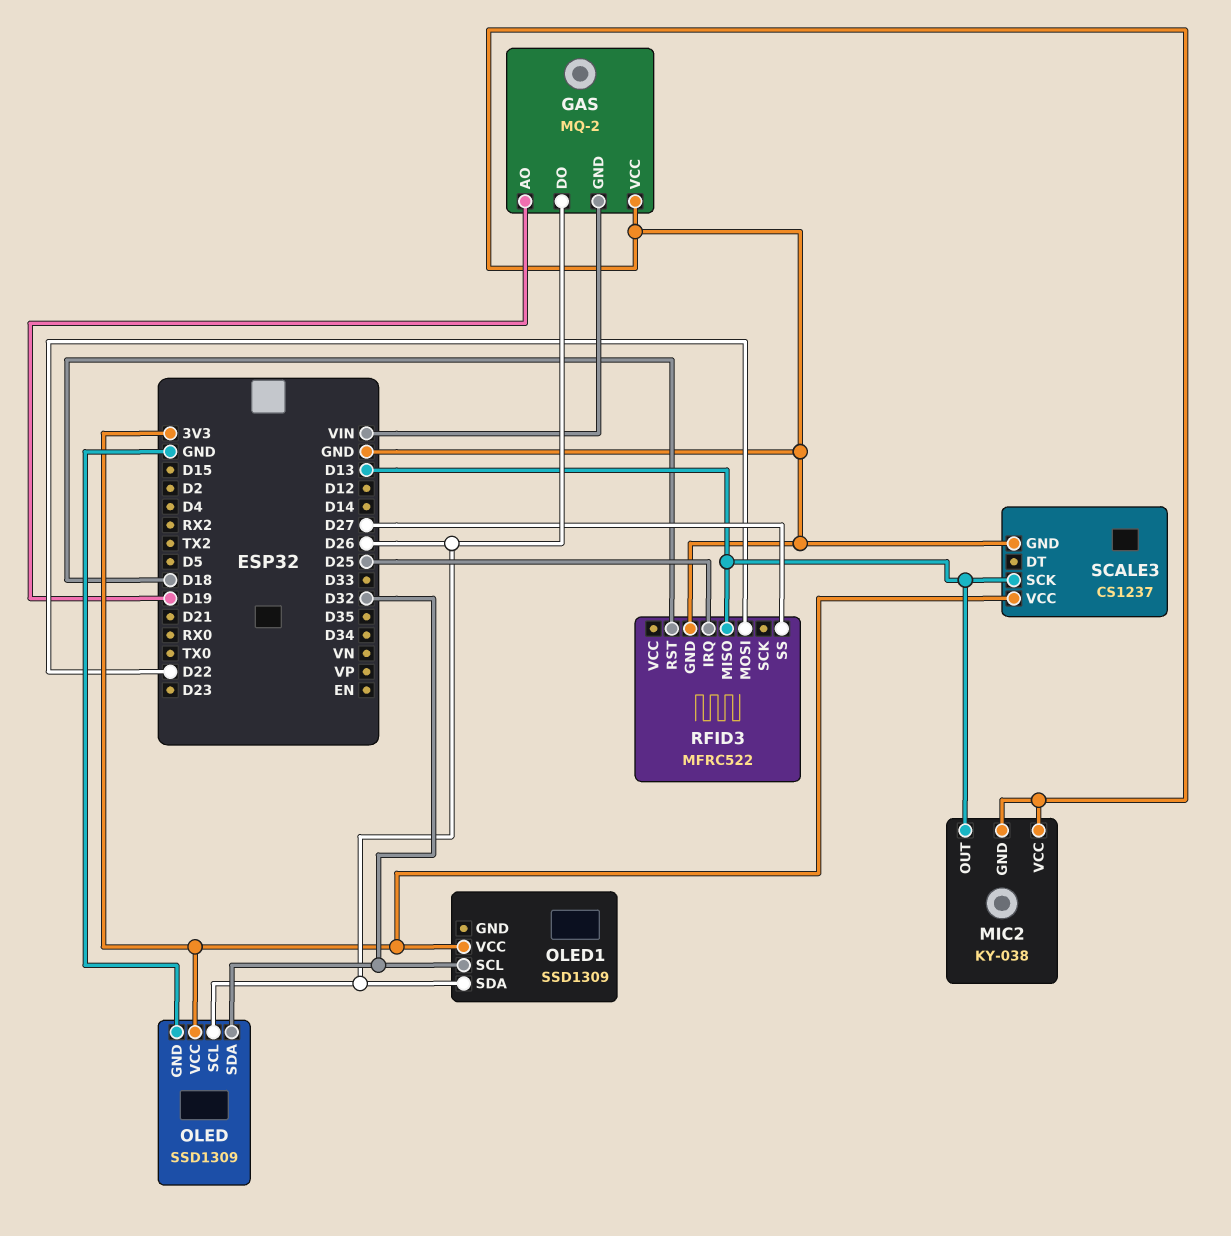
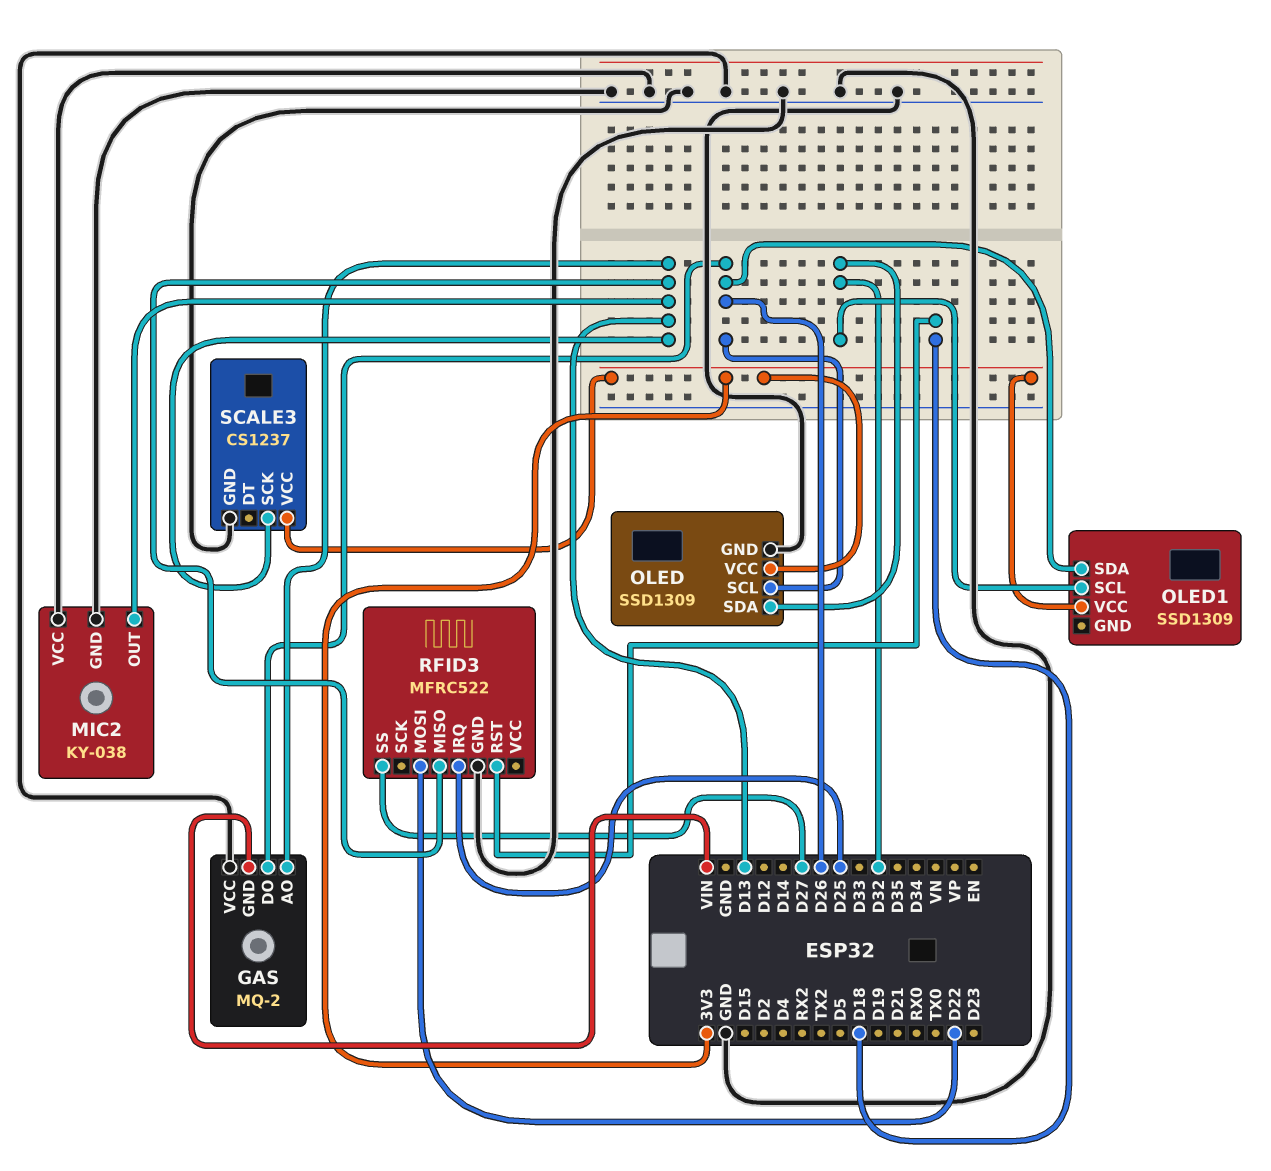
GAS pin AO: D19 -> D13

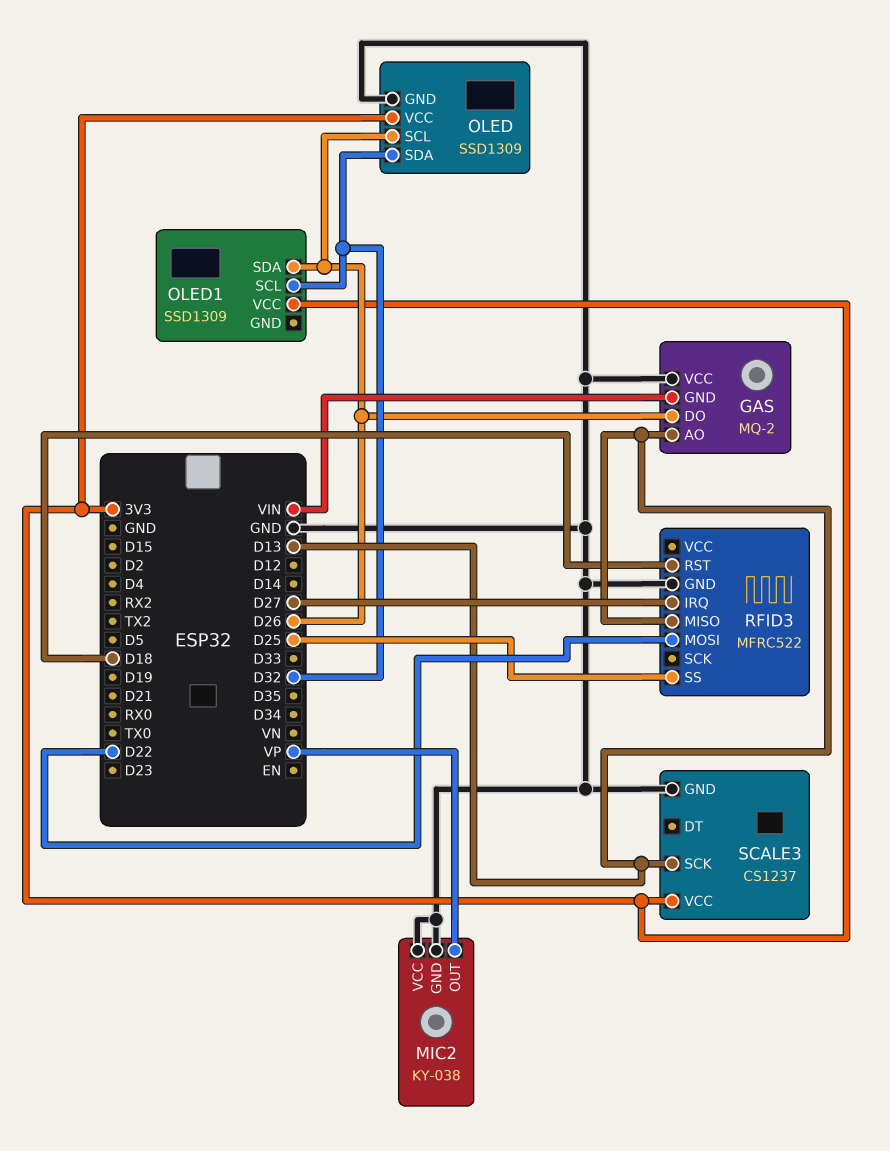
MIC2 pin OUT: D13 -> VP
RFID3 pin IRQ: D25 -> D27
RFID3 pin SS: D27 -> D25

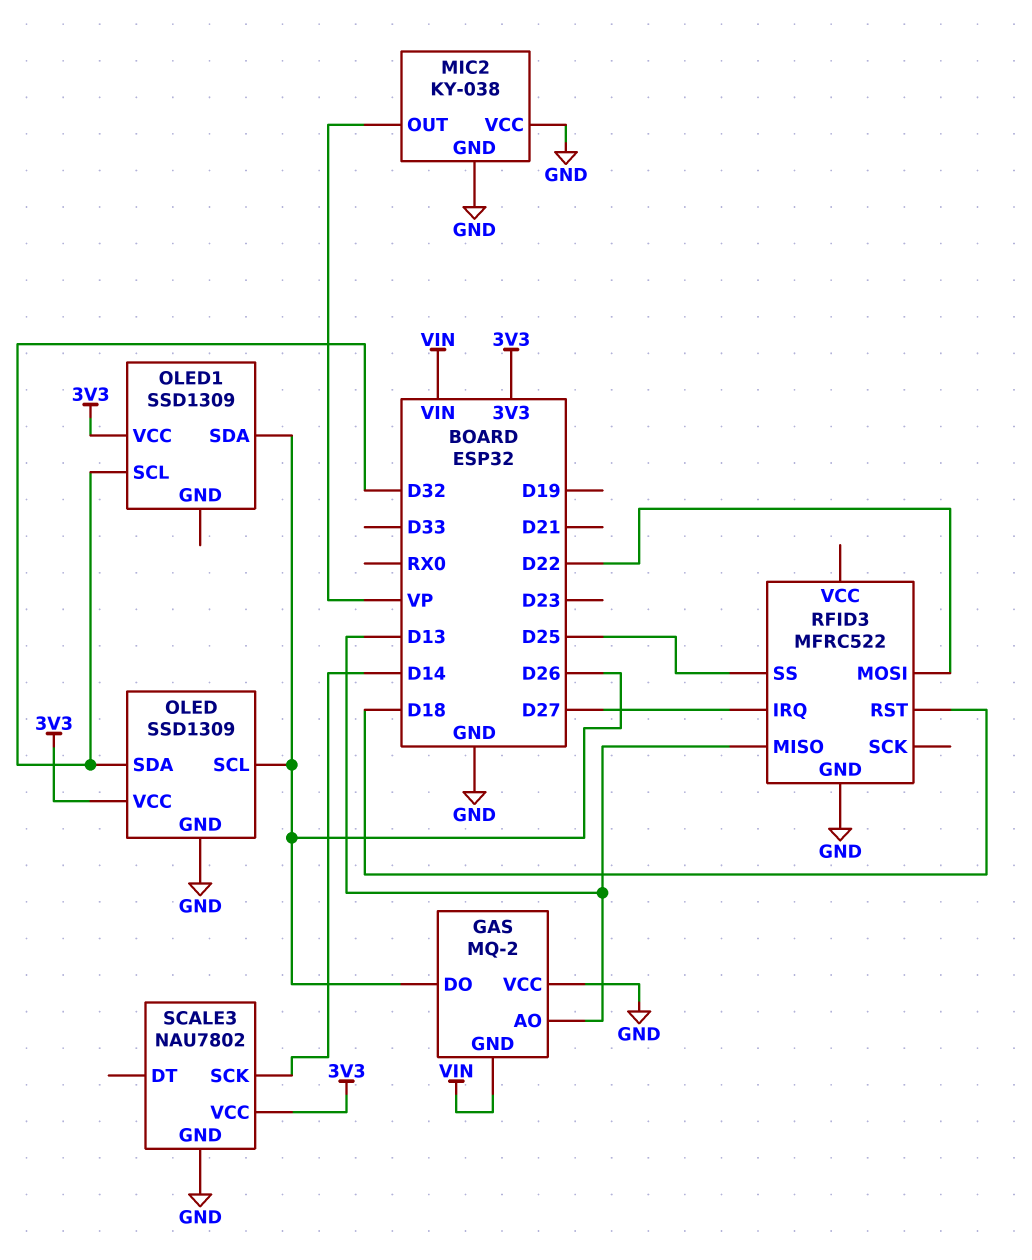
SCALE3: CS1237 -> NAU7802
SCALE3 pin SCK: D13 -> D14

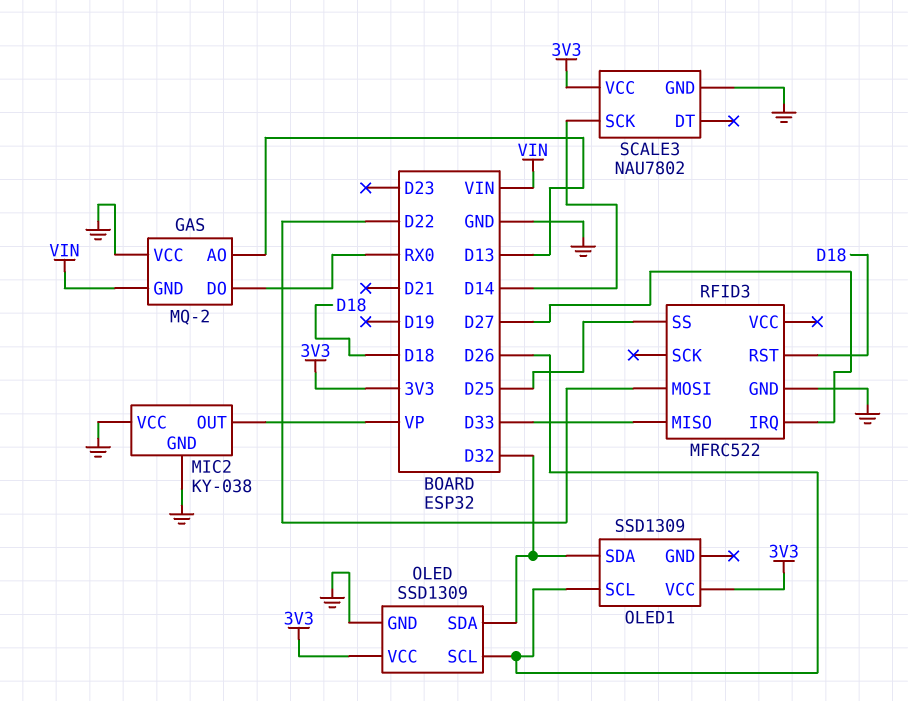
GAS pin DO: D26 -> RX0
OLED1 pin SCL: D32 -> D26
OLED1 pin SDA: D26 -> D32
RFID3 pin MISO: D13 -> D33

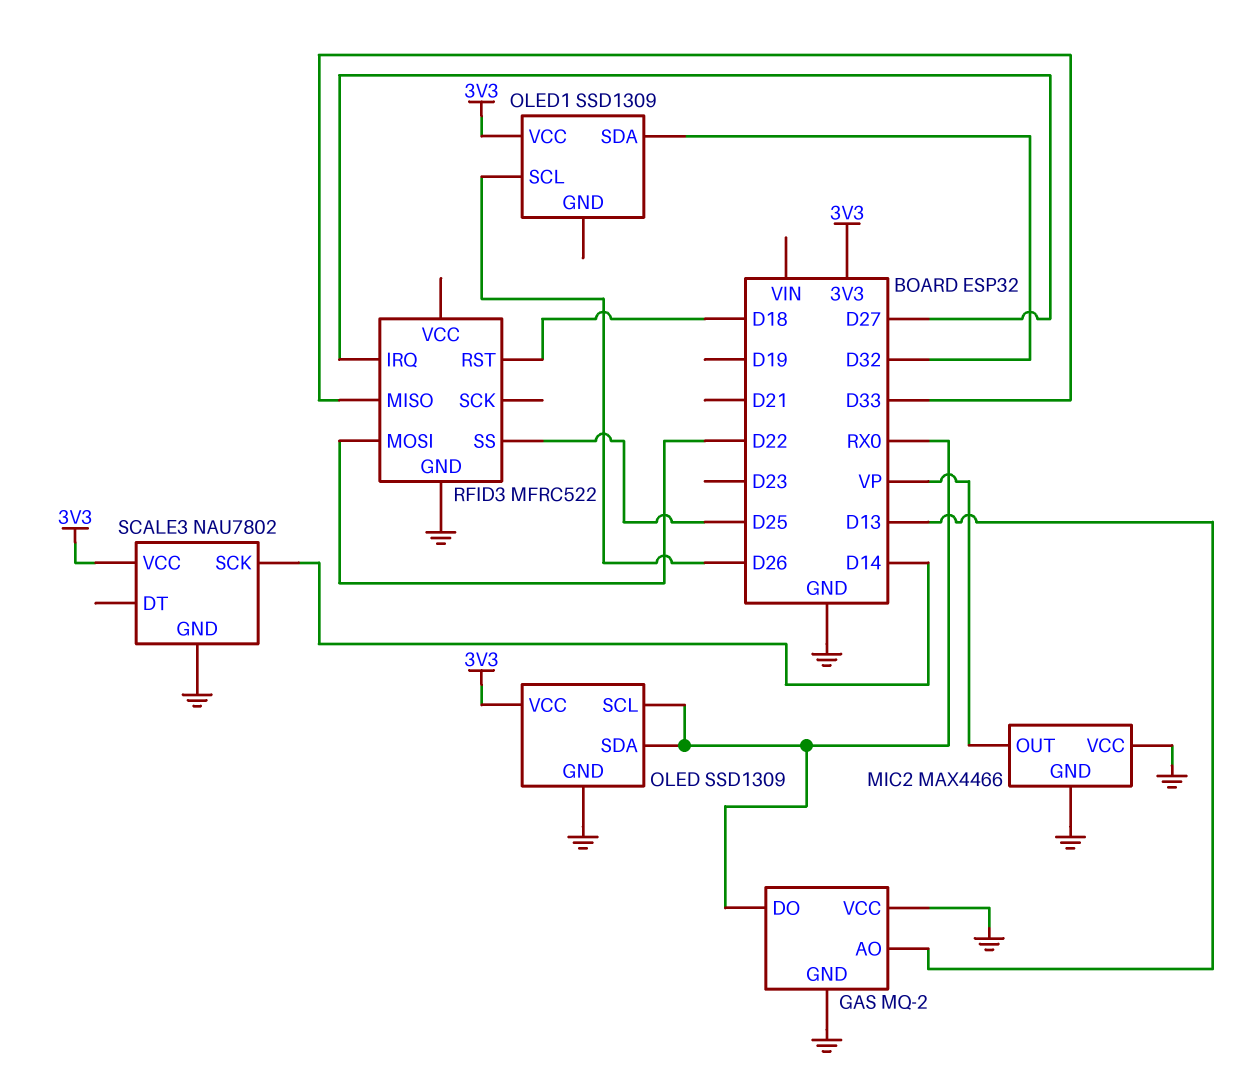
GAS pin GND: VIN -> GND
MIC2: KY-038 -> MAX4466
OLED pin SCL: D26 -> RX0
OLED pin SDA: D32 -> RX0

